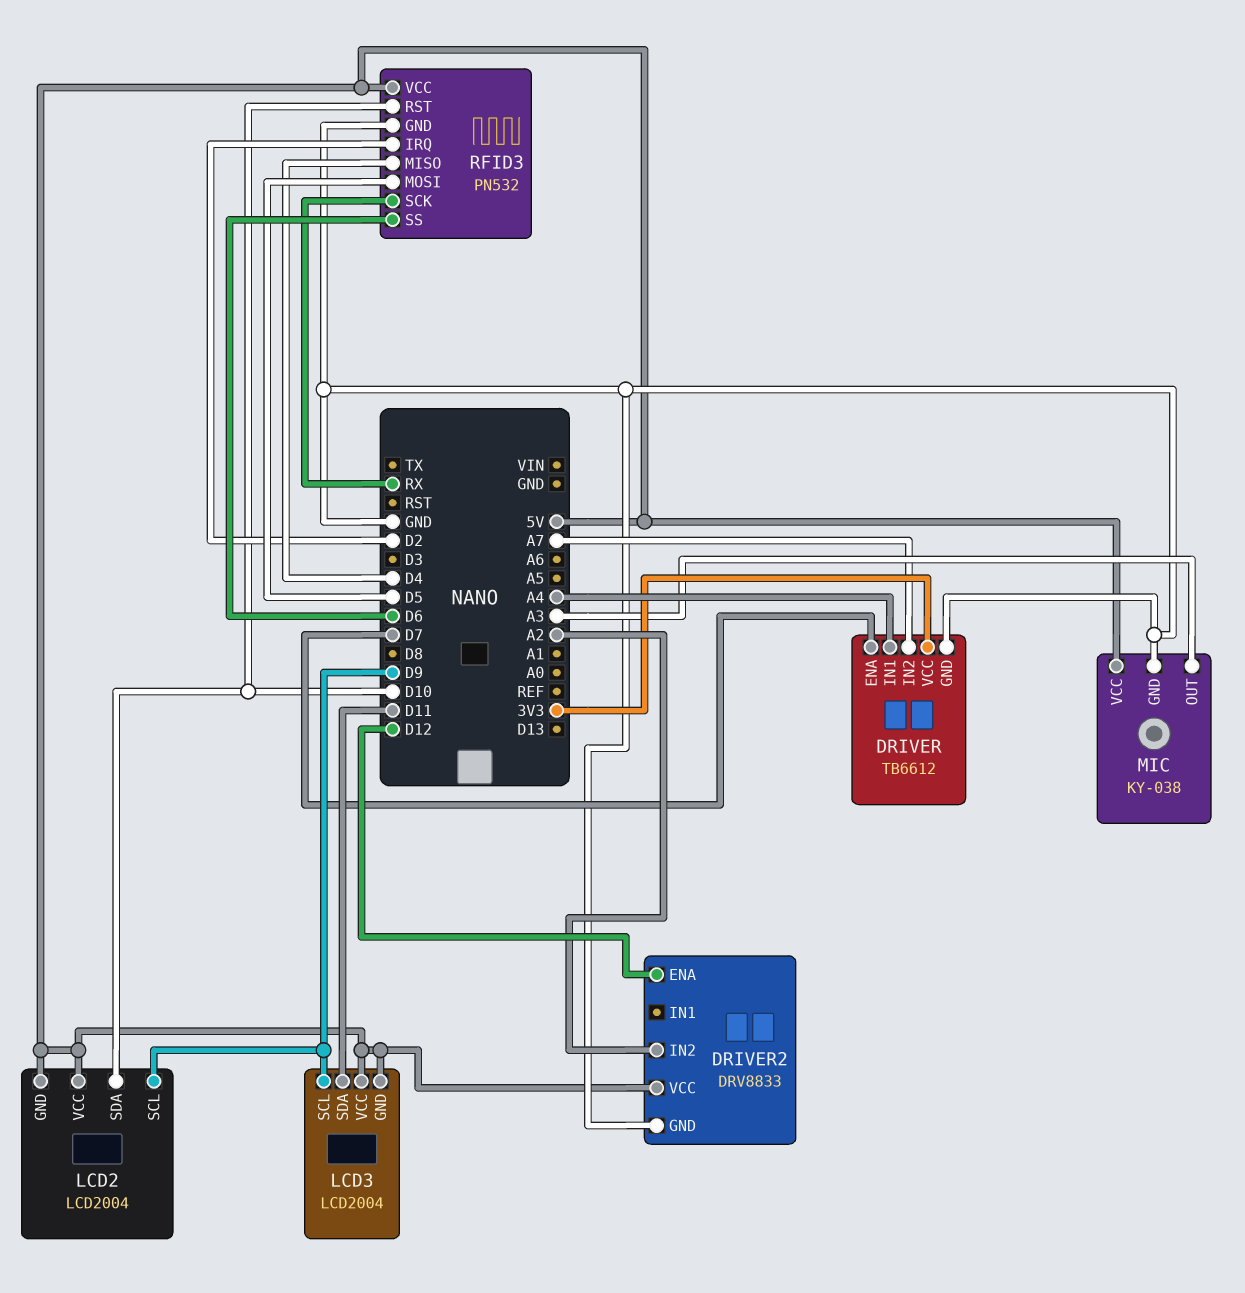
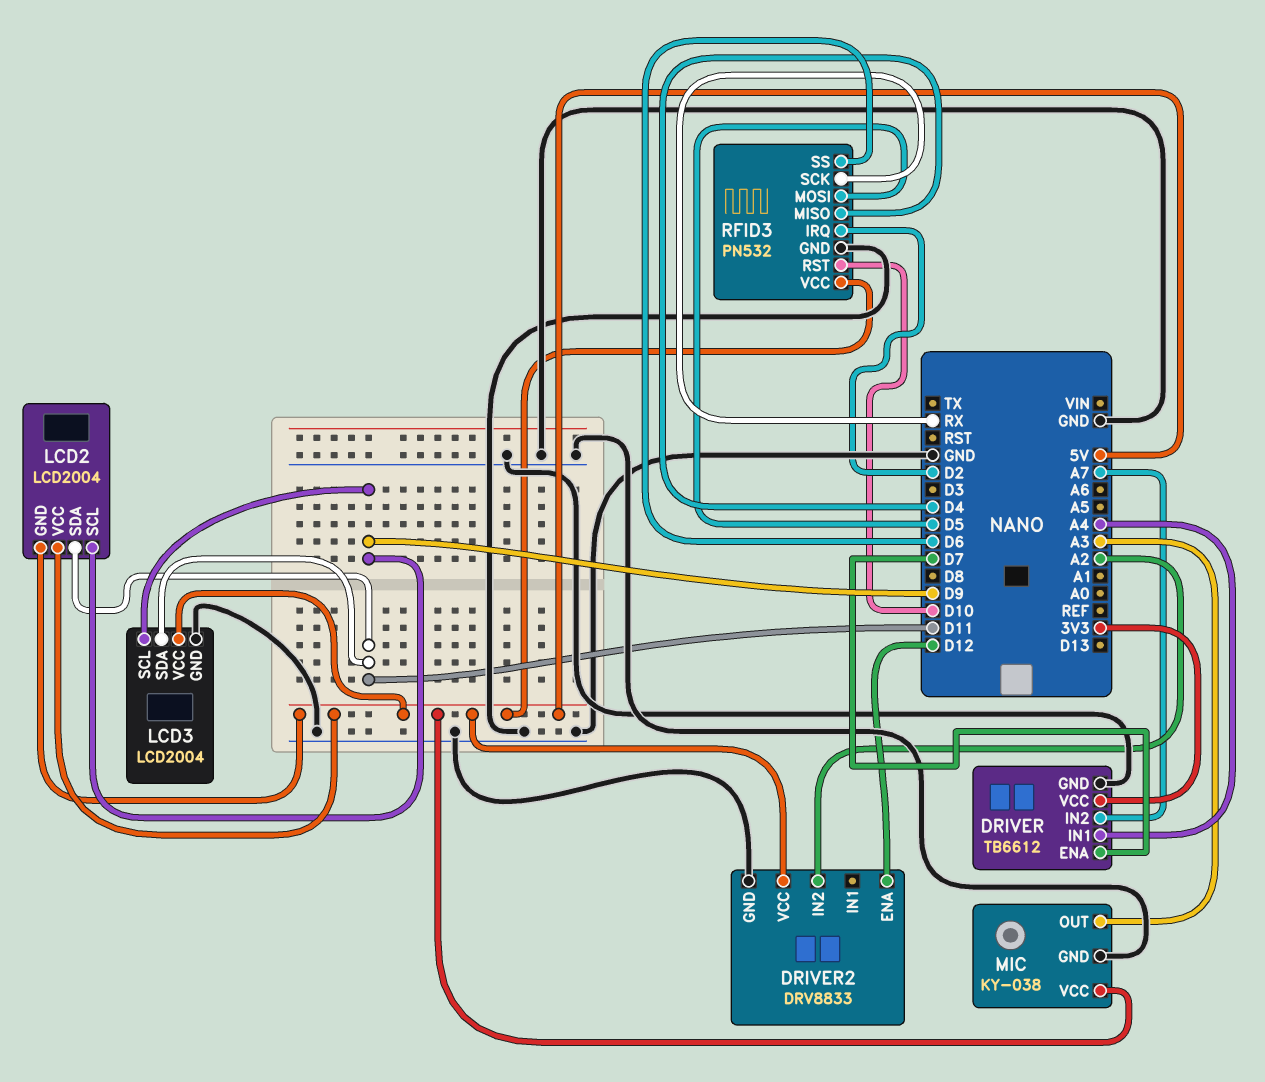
LCD2 pin SDA: D10 -> D11
LCD3 pin GND: 5V -> GND

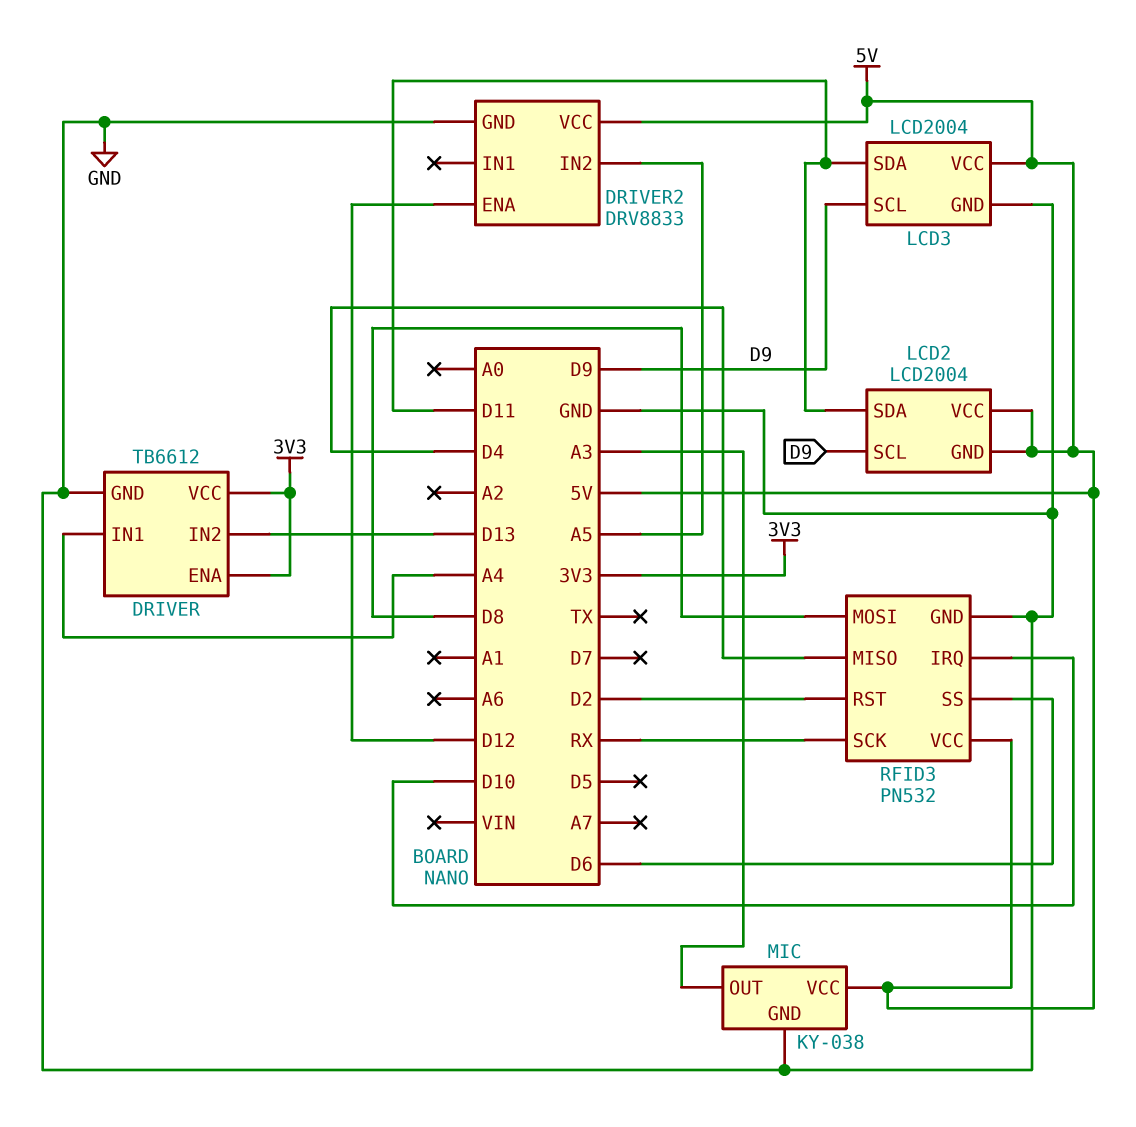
DRIVER pin ENA: D7 -> 3V3
DRIVER pin IN2: A7 -> D13
DRIVER2 pin IN2: A2 -> A5
RFID3 pin IRQ: D2 -> D10
RFID3 pin MOSI: D5 -> D8
RFID3 pin RST: D10 -> D2

